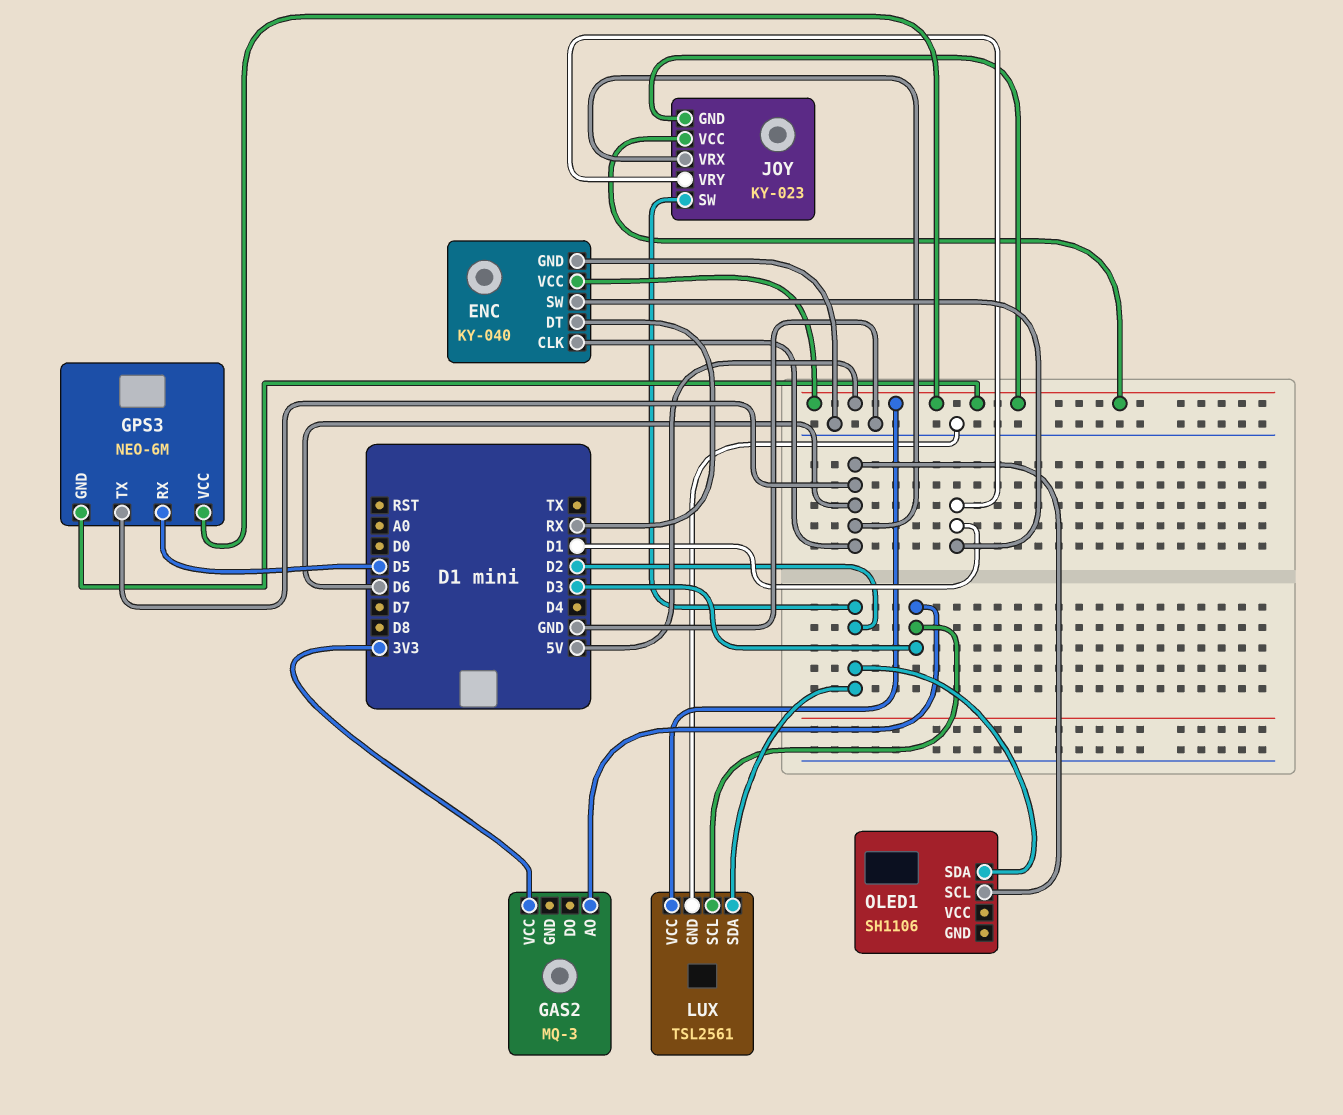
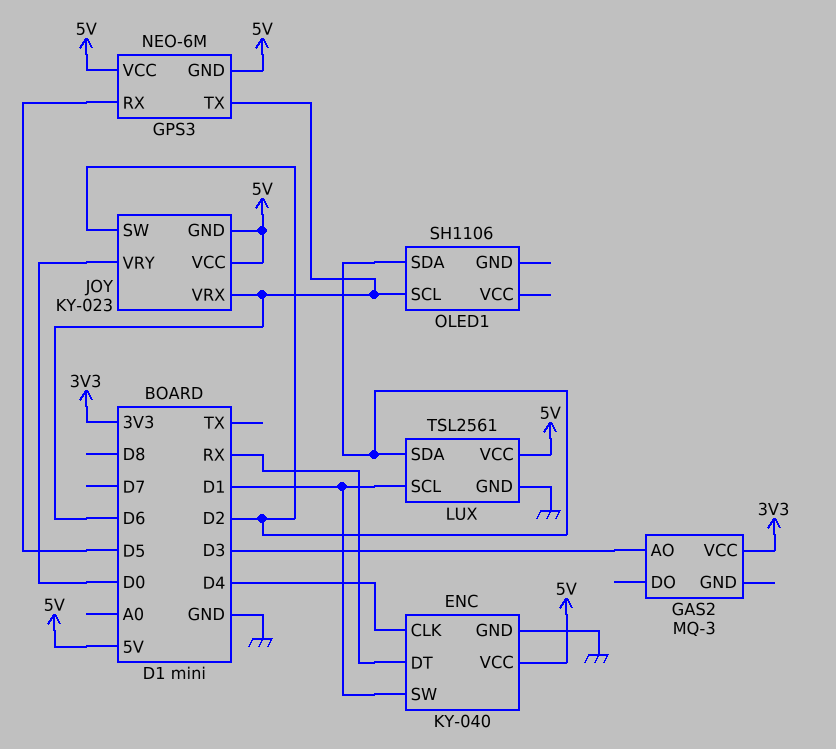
ENC pin CLK: D6 -> D4
JOY pin VRY: D1 -> D0
LUX pin SCL: D3 -> D1

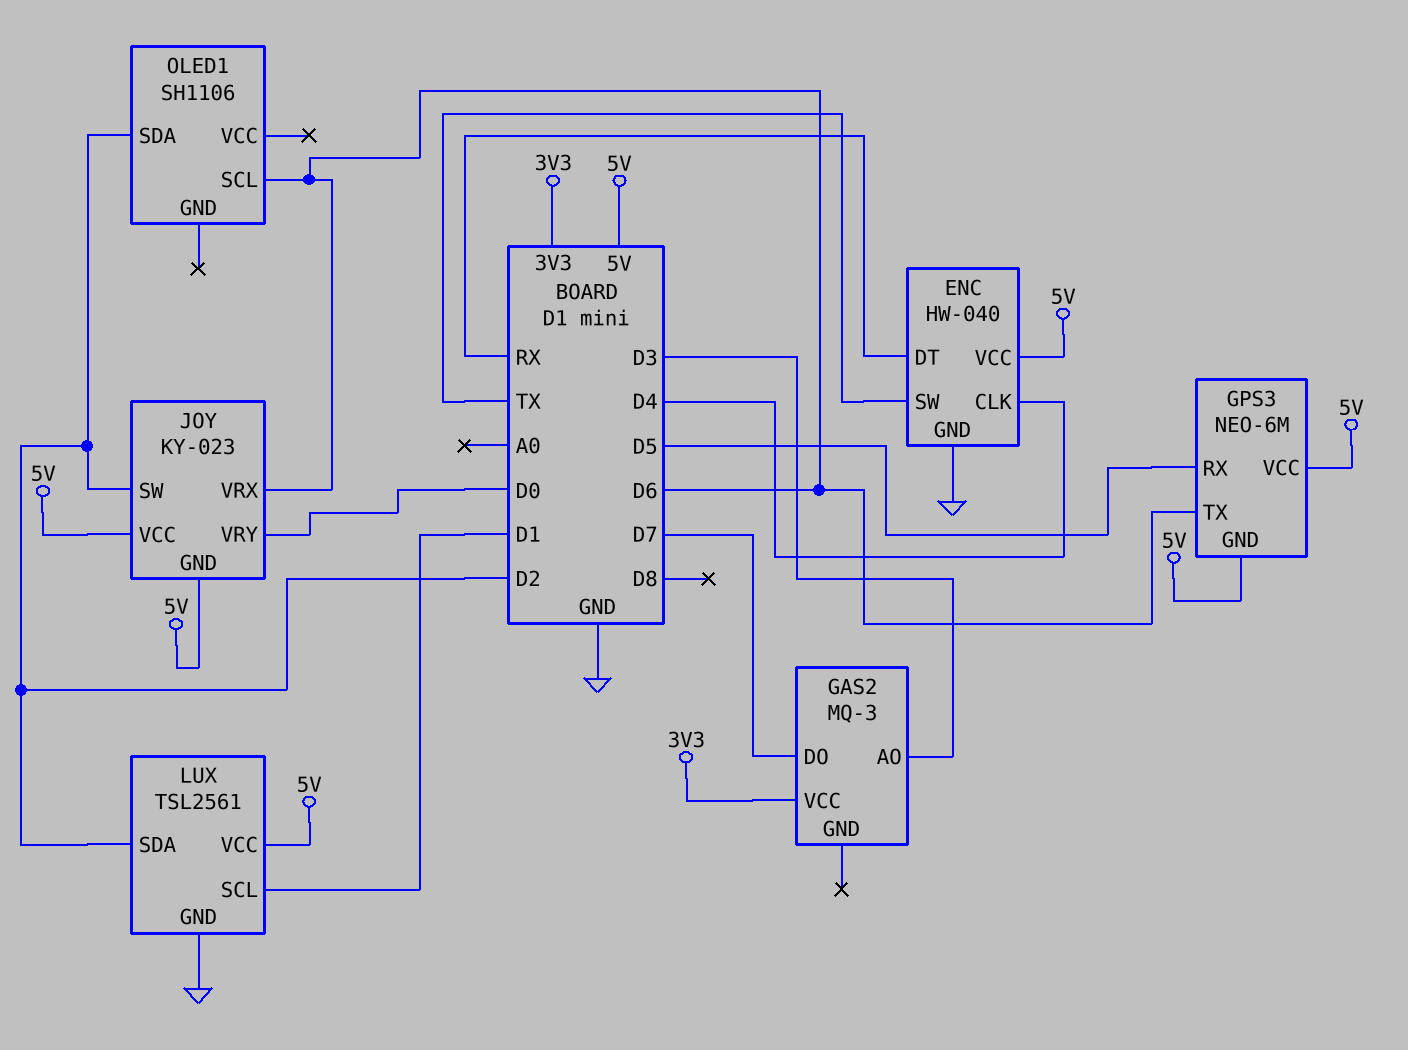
ENC: KY-040 -> HW-040
ENC pin SW: D1 -> TX
GAS2 pin DO: none -> D7

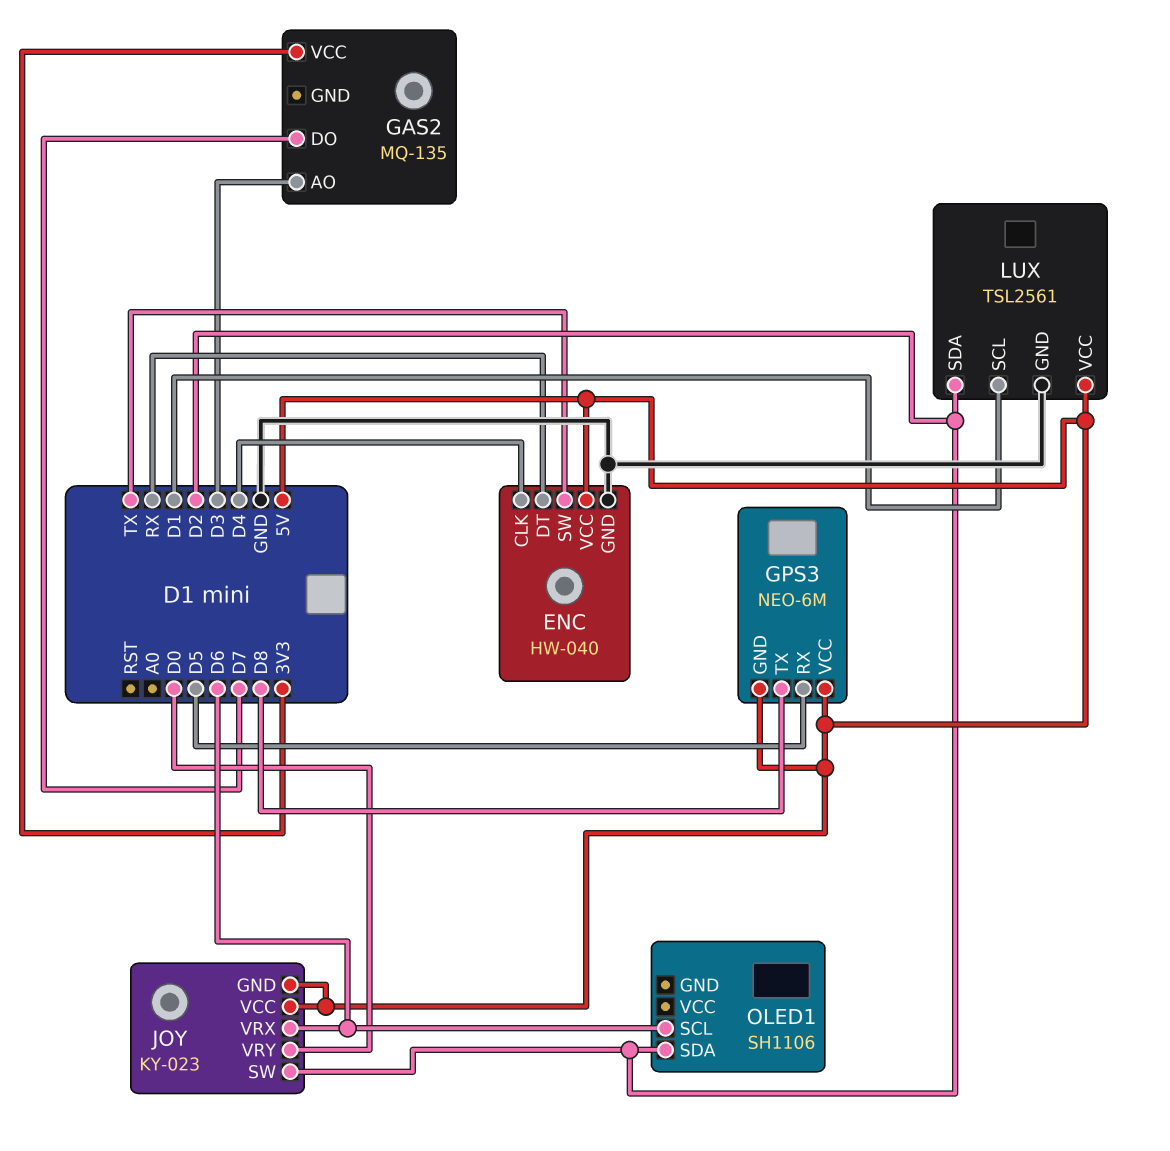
GAS2: MQ-3 -> MQ-135
GPS3 pin TX: D6 -> D8

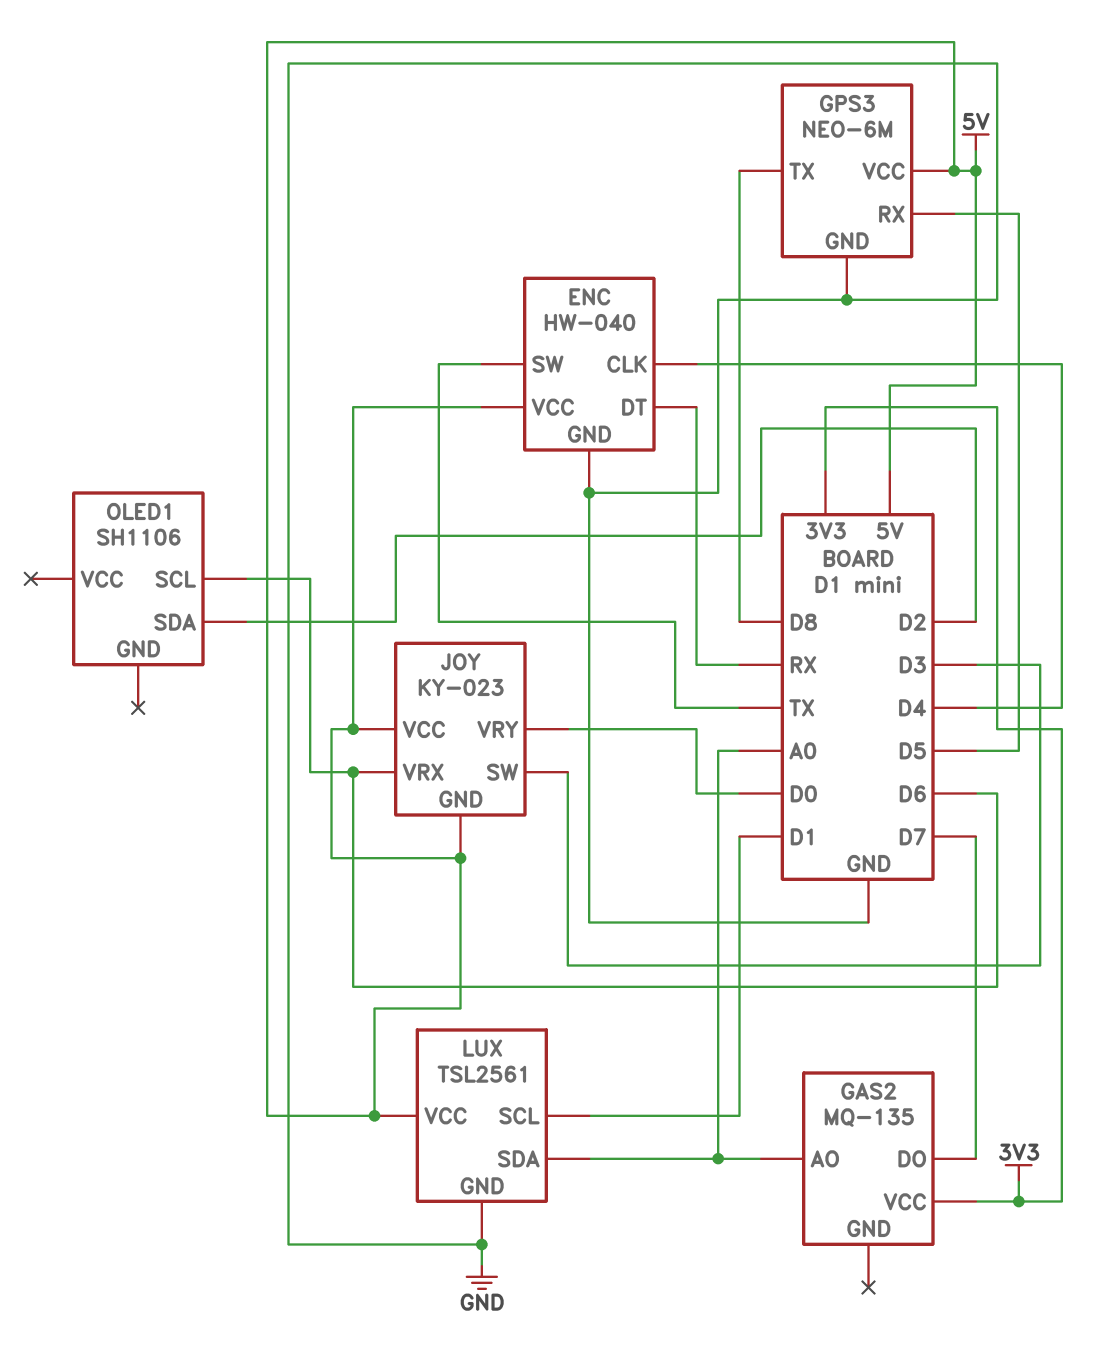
GAS2 pin AO: D3 -> A0
GPS3 pin GND: 5V -> GND
JOY pin SW: D2 -> D3
LUX pin SDA: D2 -> A0

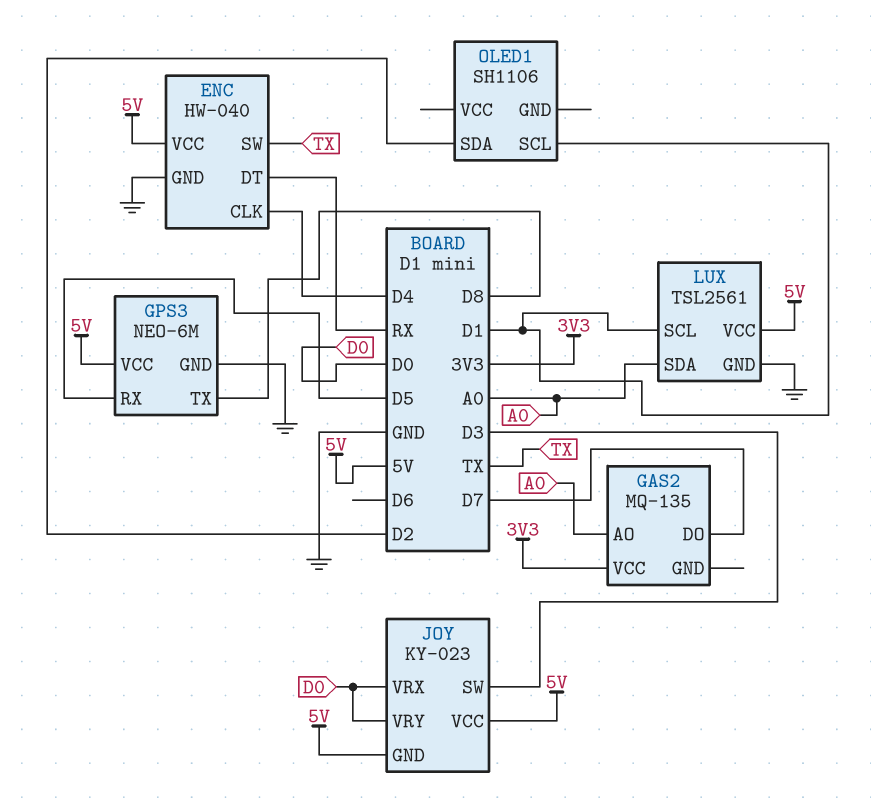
JOY pin VRX: D6 -> D0
OLED1 pin SCL: D6 -> D1

